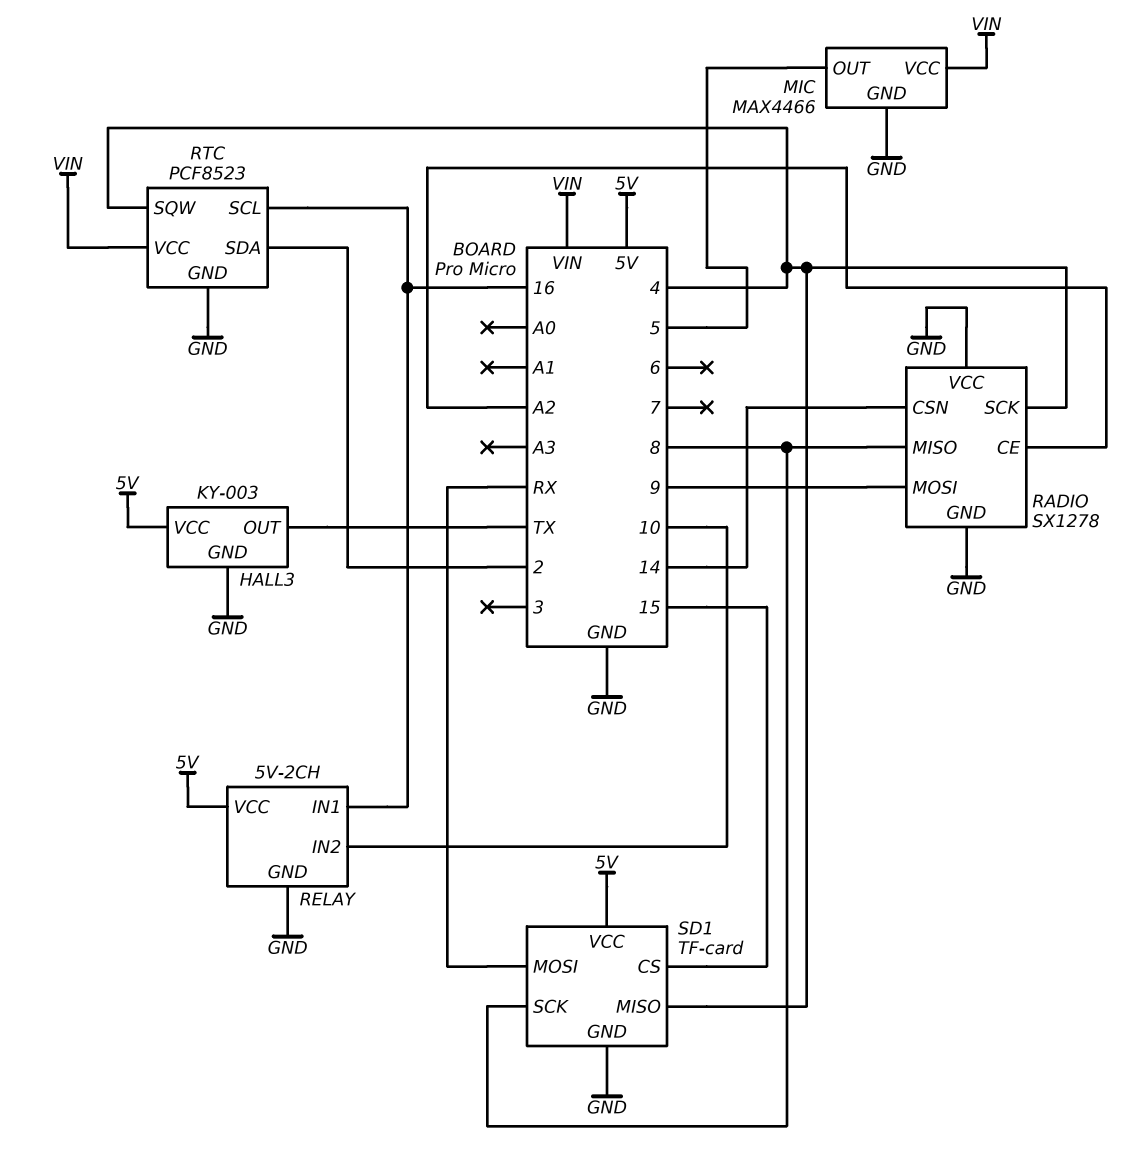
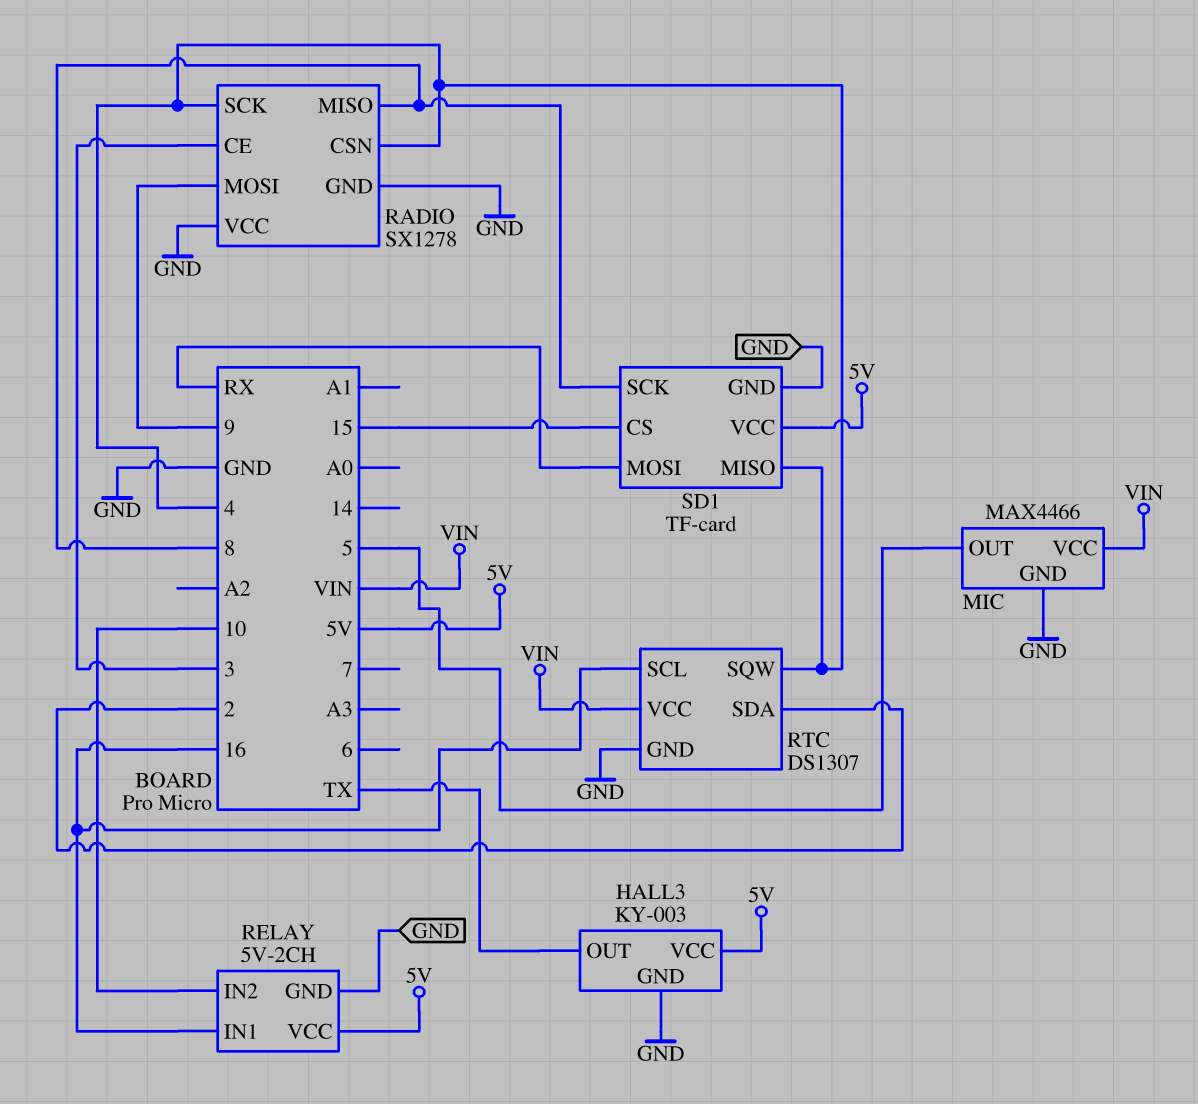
RADIO pin CE: A2 -> 3
RADIO pin CSN: 14 -> 4
RTC: PCF8523 -> DS1307

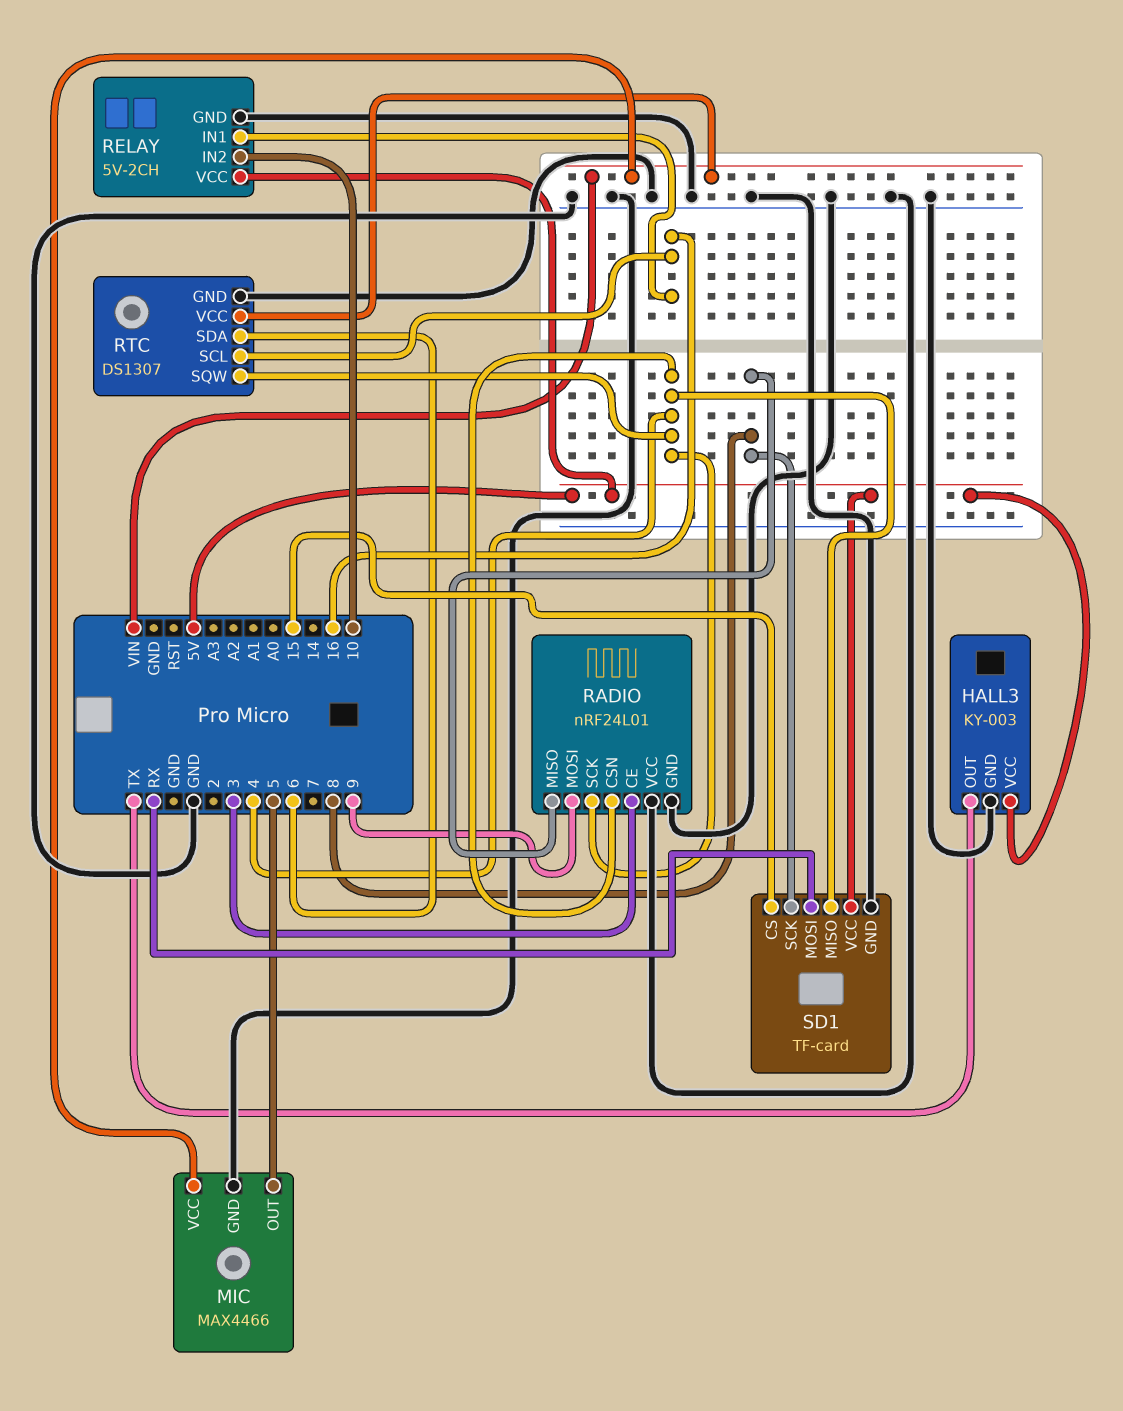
RADIO: SX1278 -> nRF24L01
RTC pin SDA: 2 -> 6

